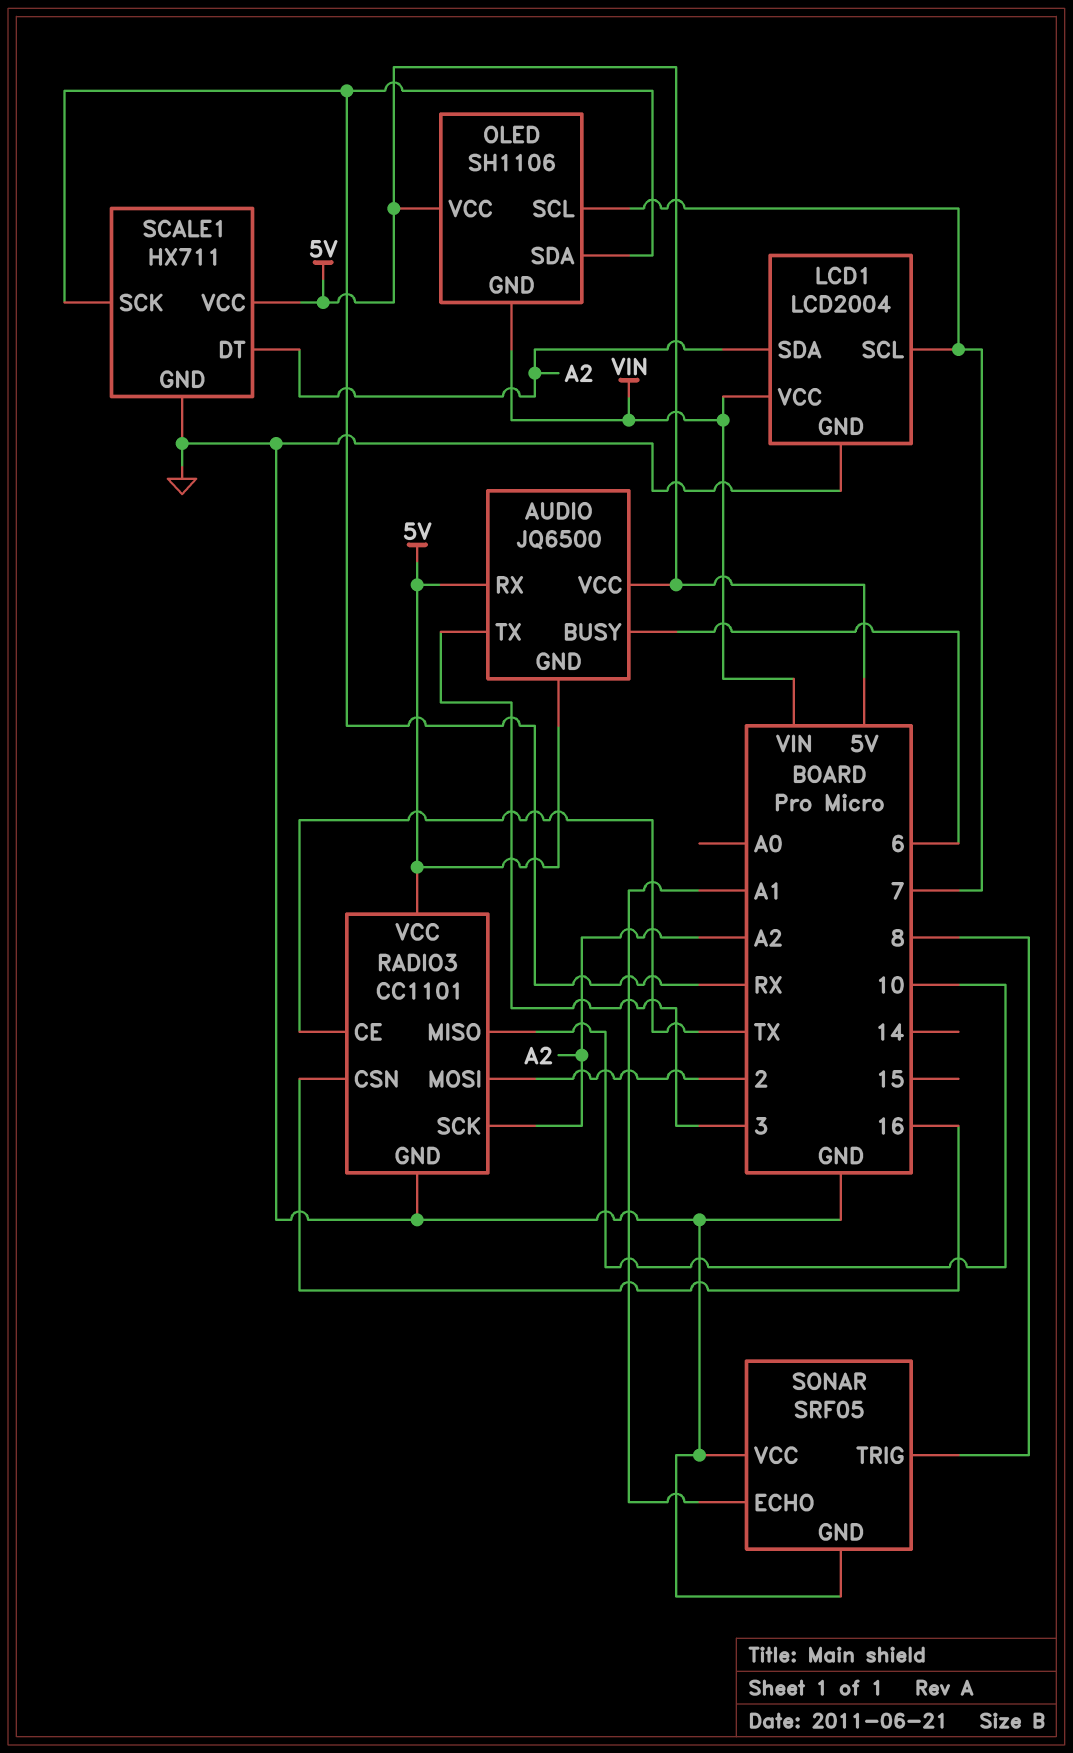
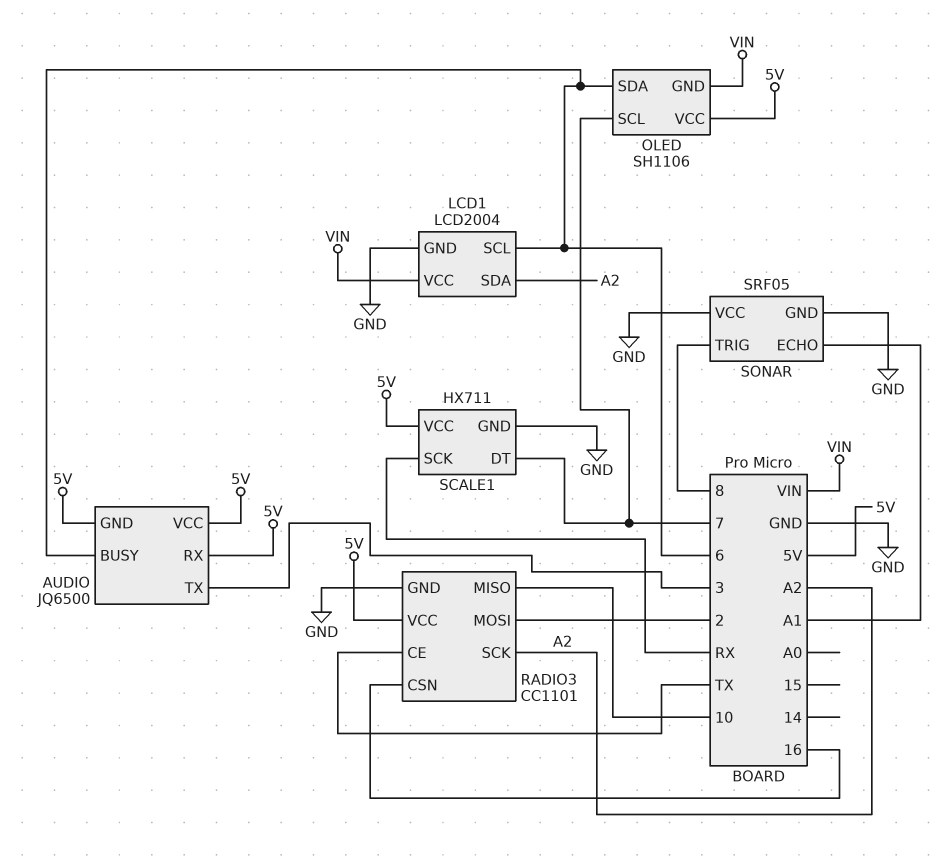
LCD1 pin SCL: 7 -> 6
OLED pin SDA: RX -> 6
SCALE1 pin DT: A2 -> 7

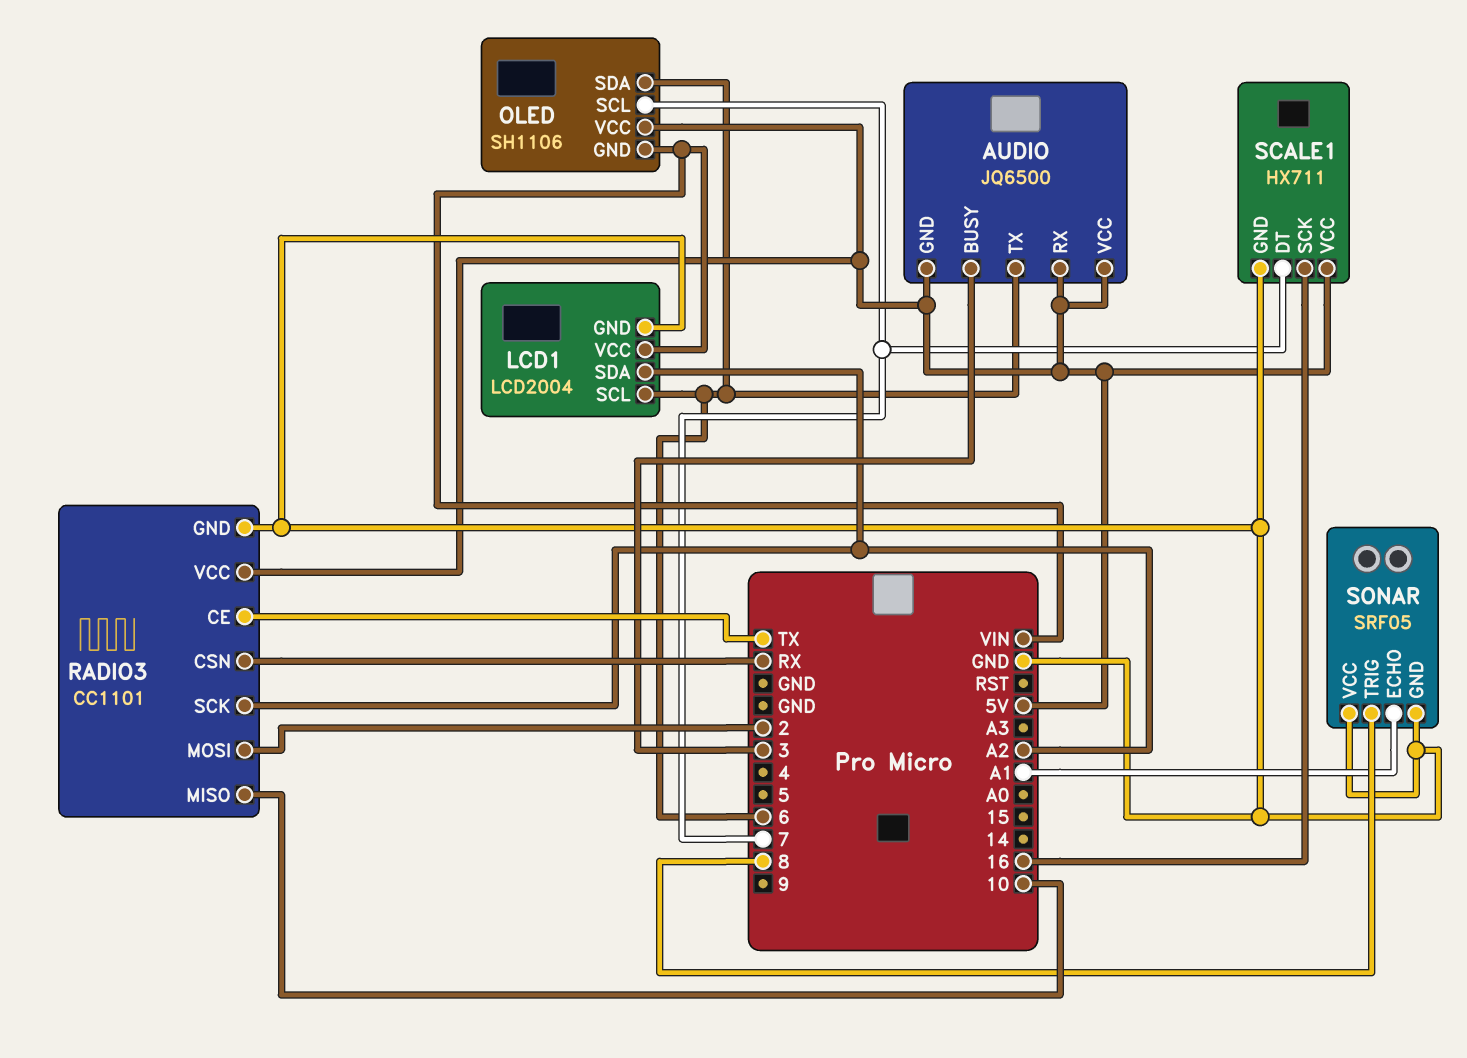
AUDIO pin BUSY: 6 -> 3
AUDIO pin TX: 3 -> 6
RADIO3 pin CSN: 16 -> RX
SCALE1 pin SCK: RX -> 16

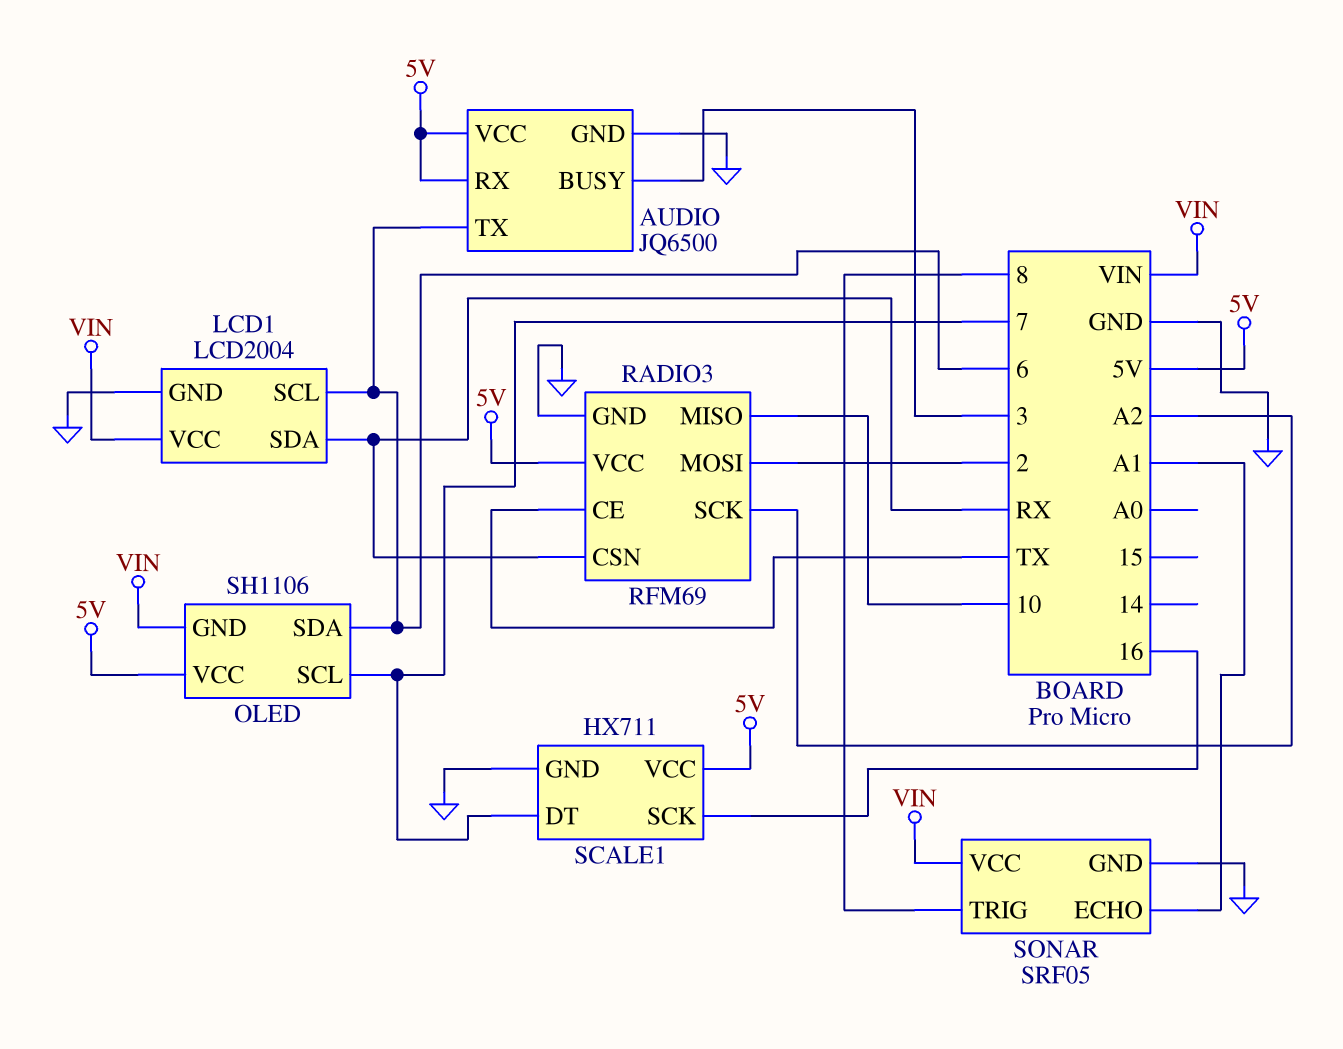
AUDIO pin GND: 5V -> GND
LCD1 pin SDA: A2 -> RX
RADIO3: CC1101 -> RFM69
SONAR pin VCC: GND -> VIN

